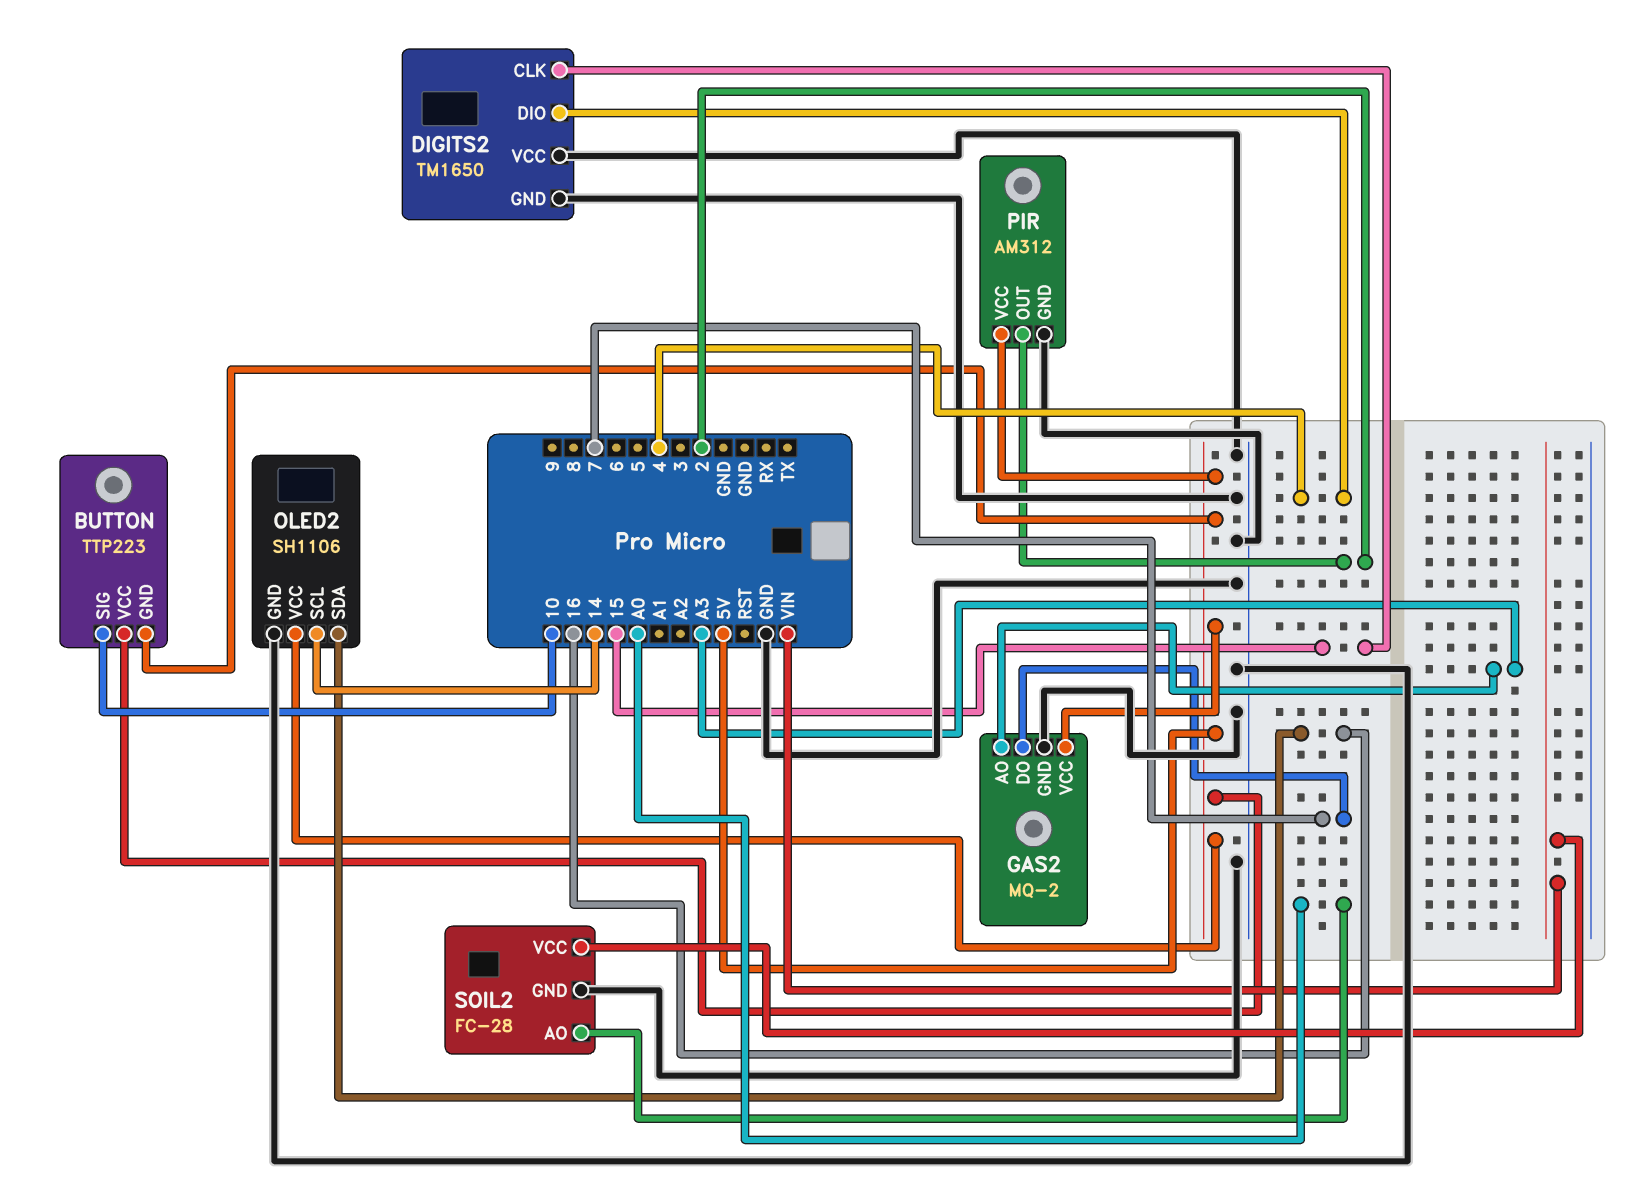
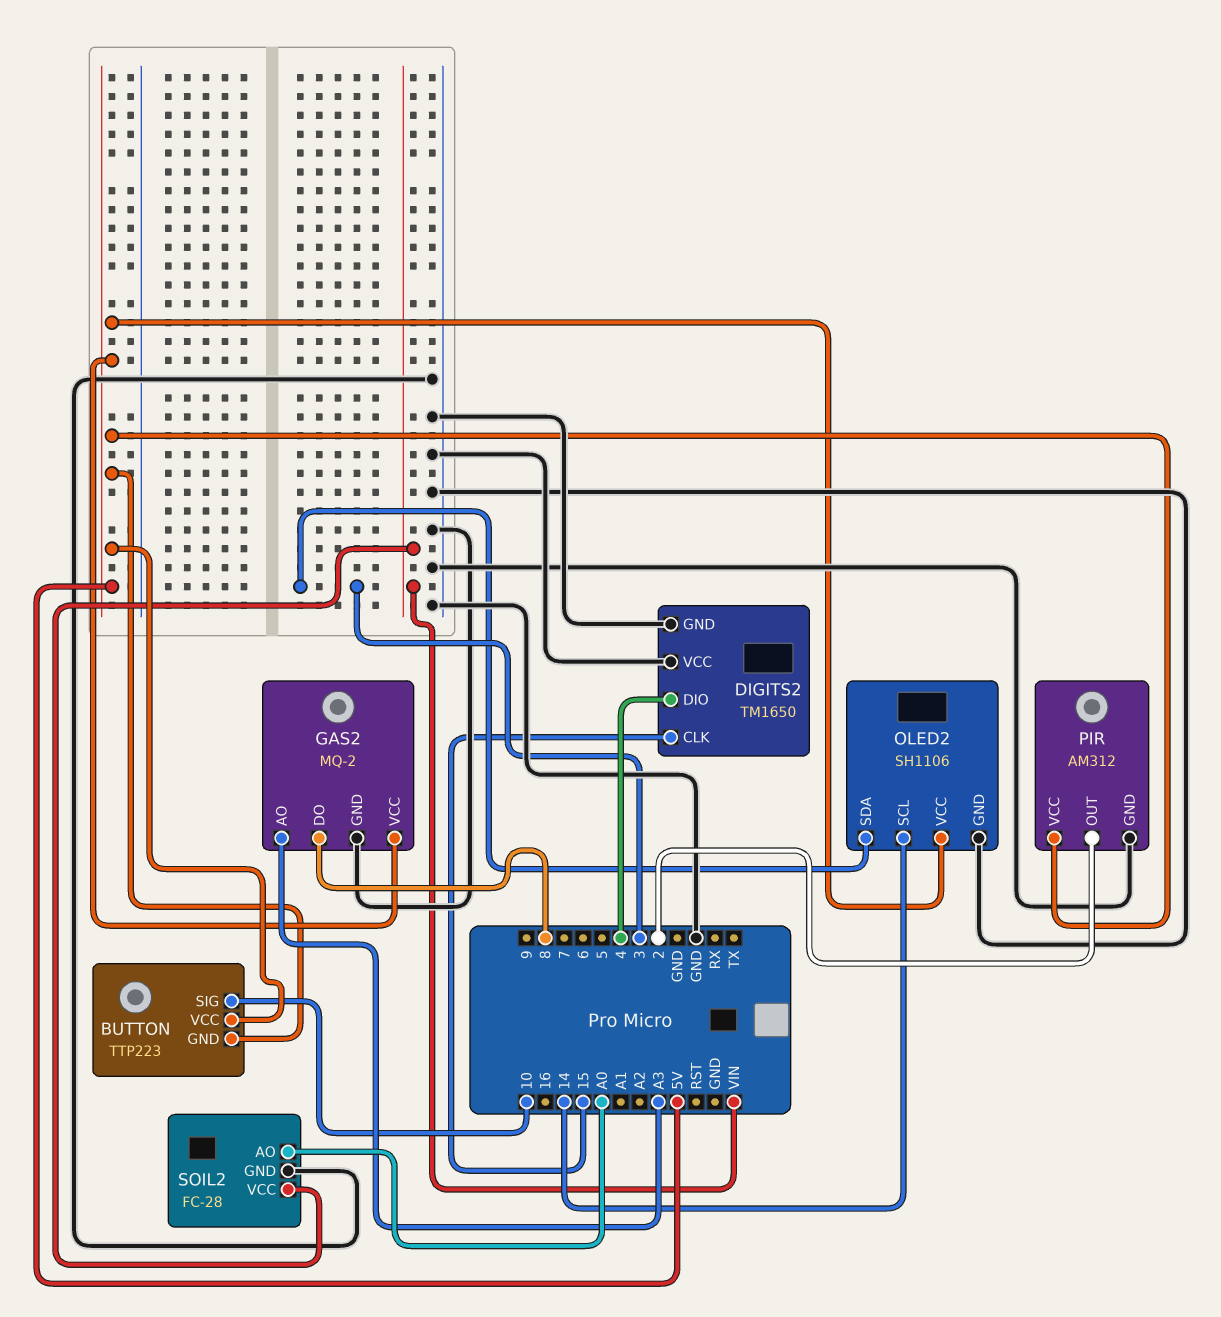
GAS2 pin DO: 7 -> 8
OLED2 pin SDA: 16 -> 3

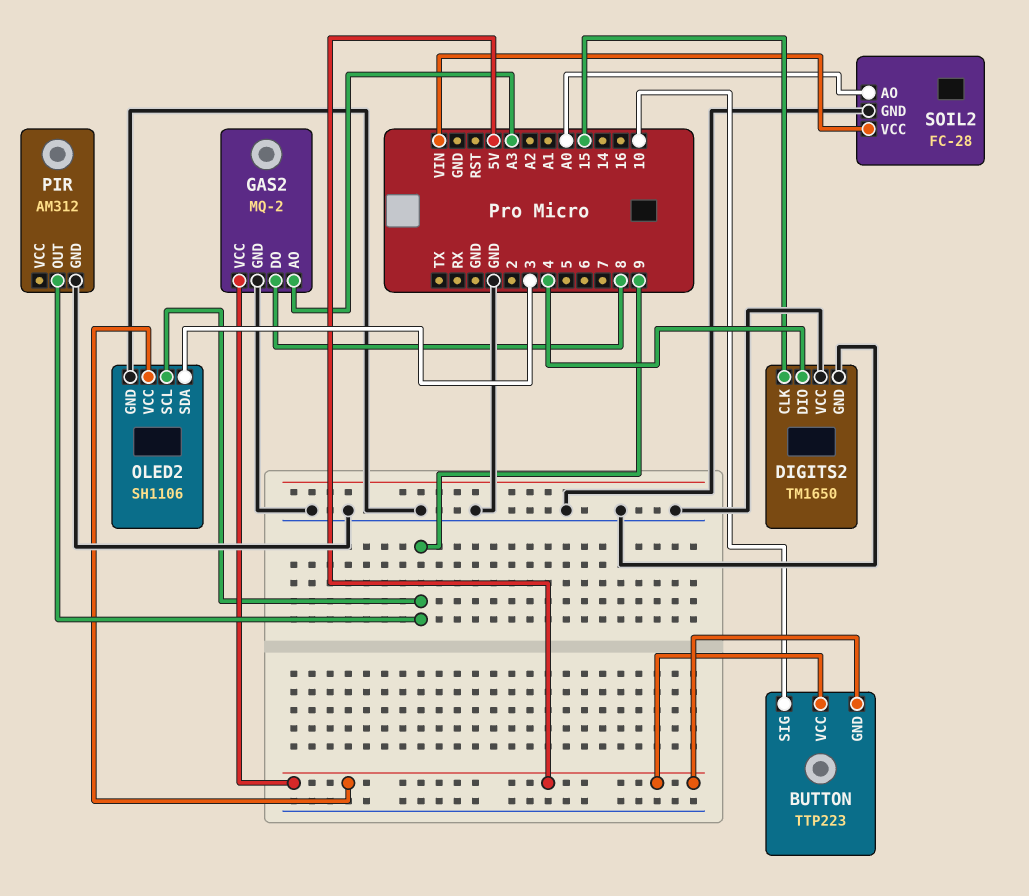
OLED2 pin SCL: 14 -> 9
PIR pin OUT: 2 -> 9
PIR pin VCC: 5V -> none

